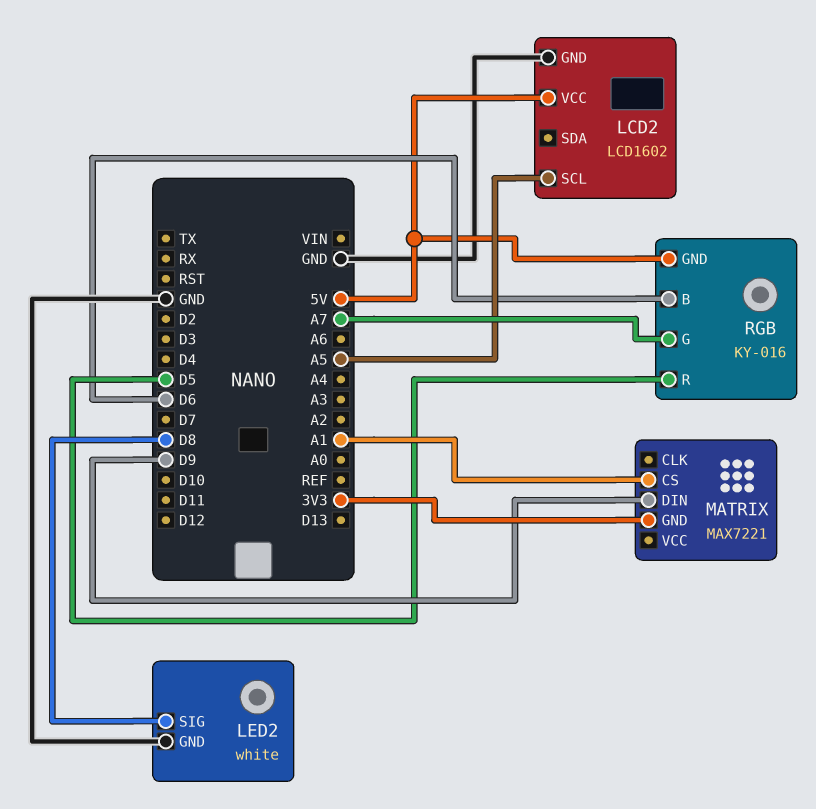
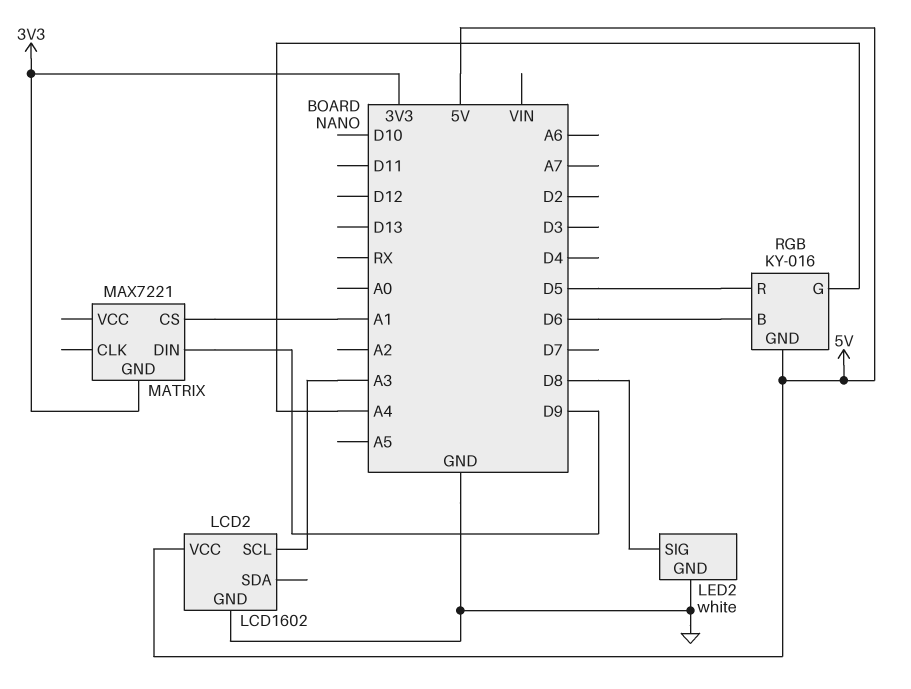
LCD2 pin SCL: A5 -> A3
RGB pin G: A7 -> A4

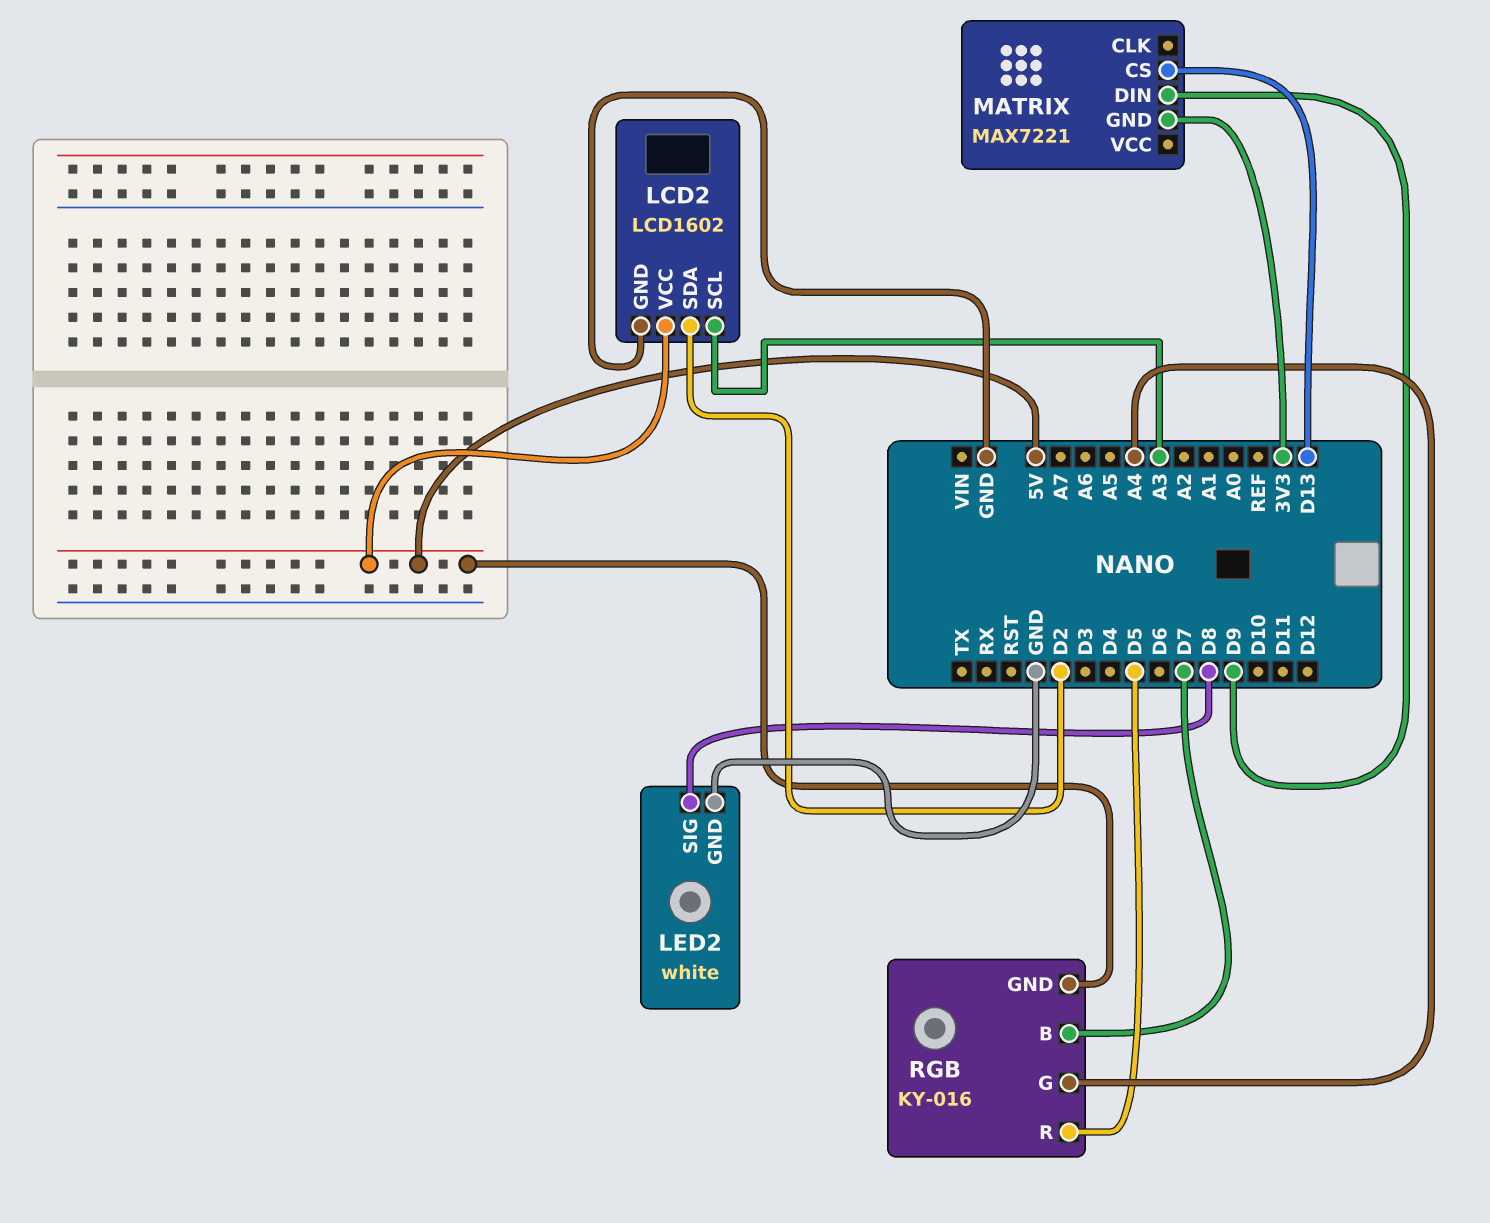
LCD2 pin SDA: none -> D2
MATRIX pin CS: A1 -> D13
RGB pin B: D6 -> D7

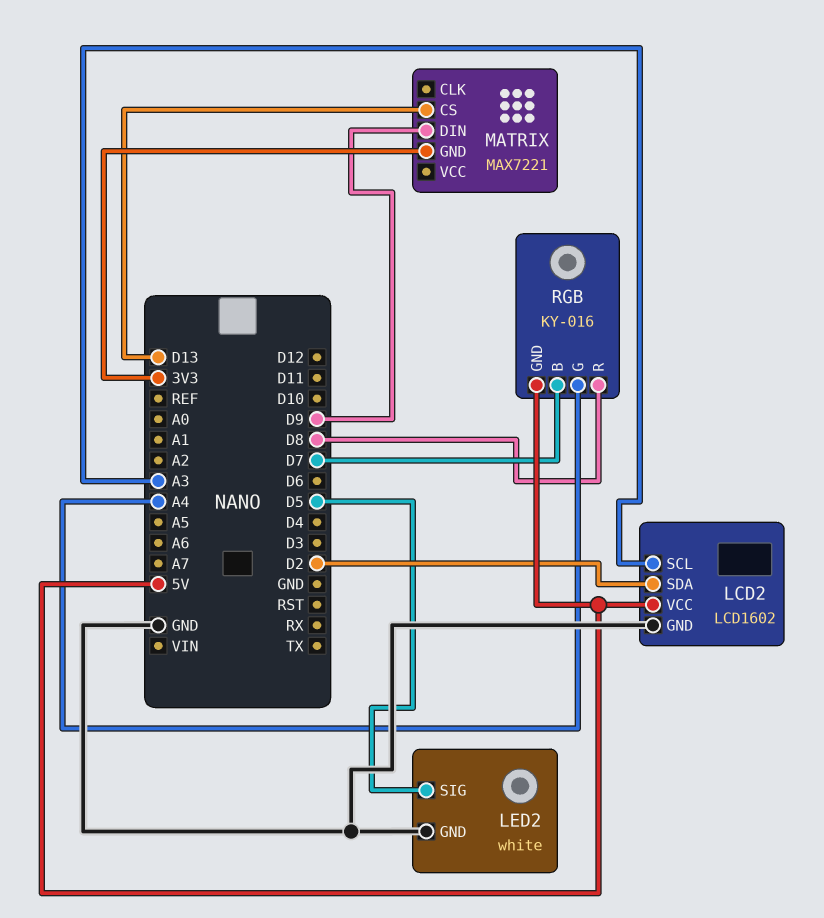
LED2 pin SIG: D8 -> D5
RGB pin R: D5 -> D8

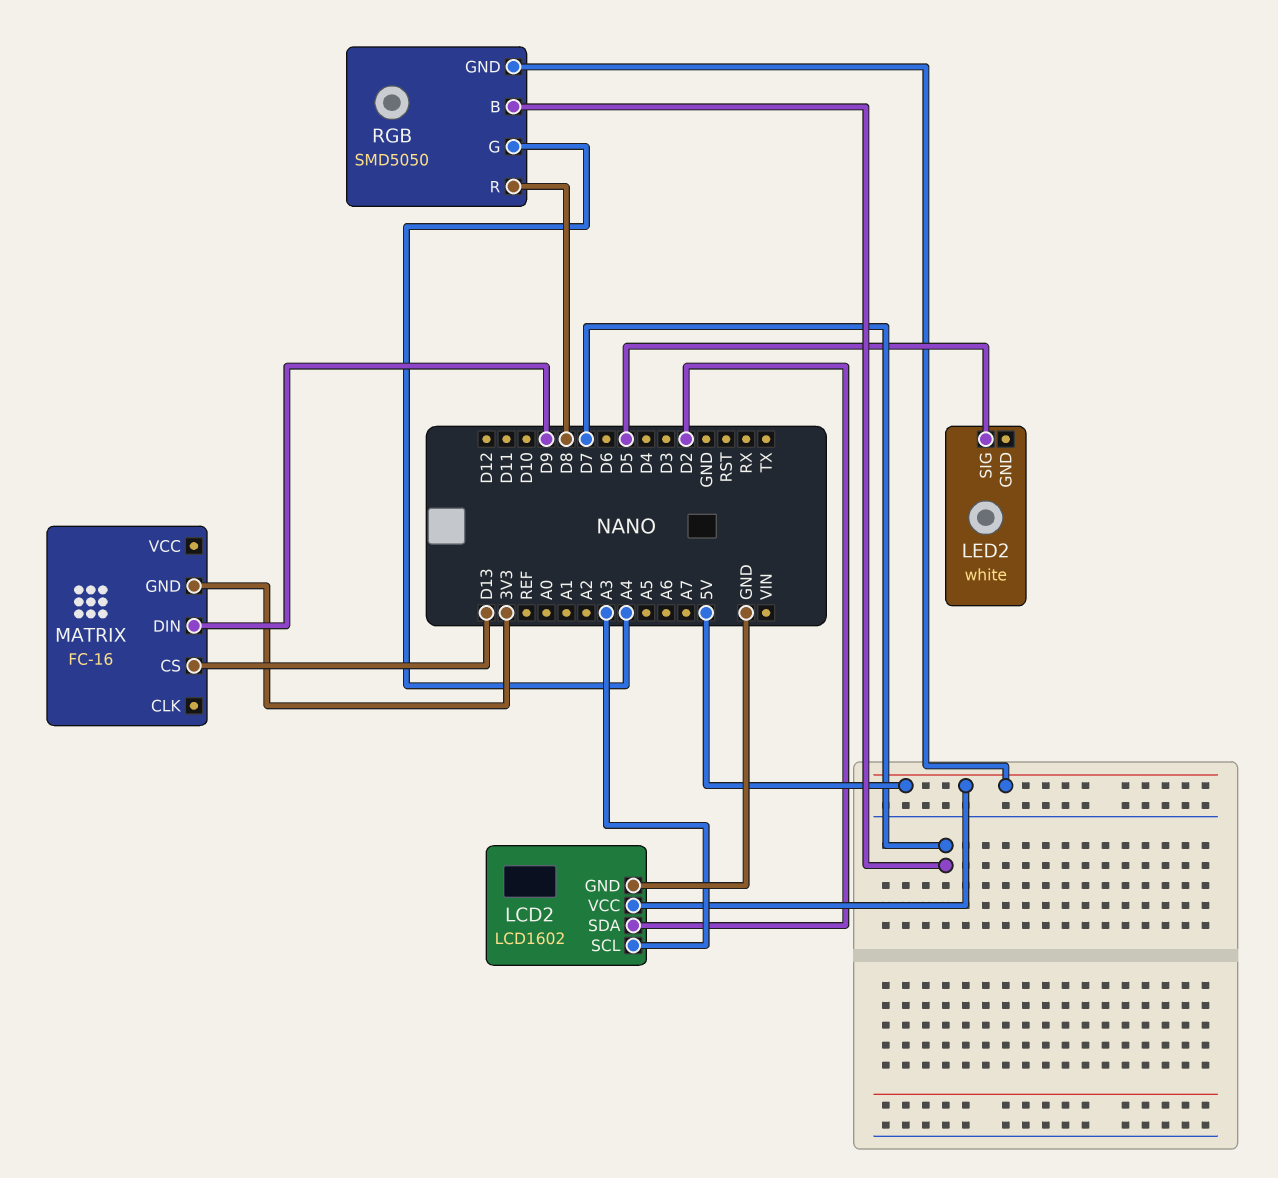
LED2 pin GND: GND -> none
MATRIX: MAX7221 -> FC-16
RGB: KY-016 -> SMD5050

